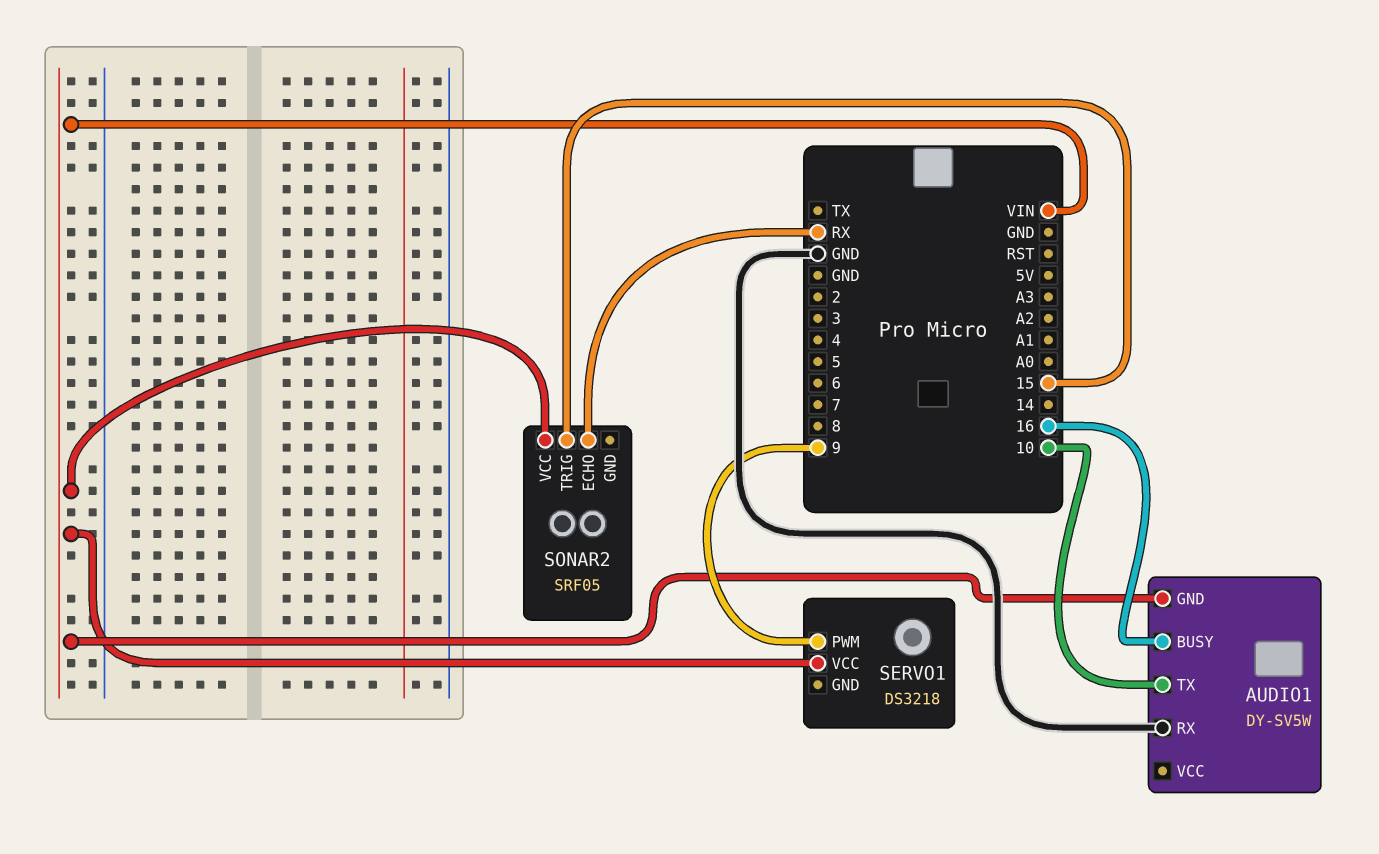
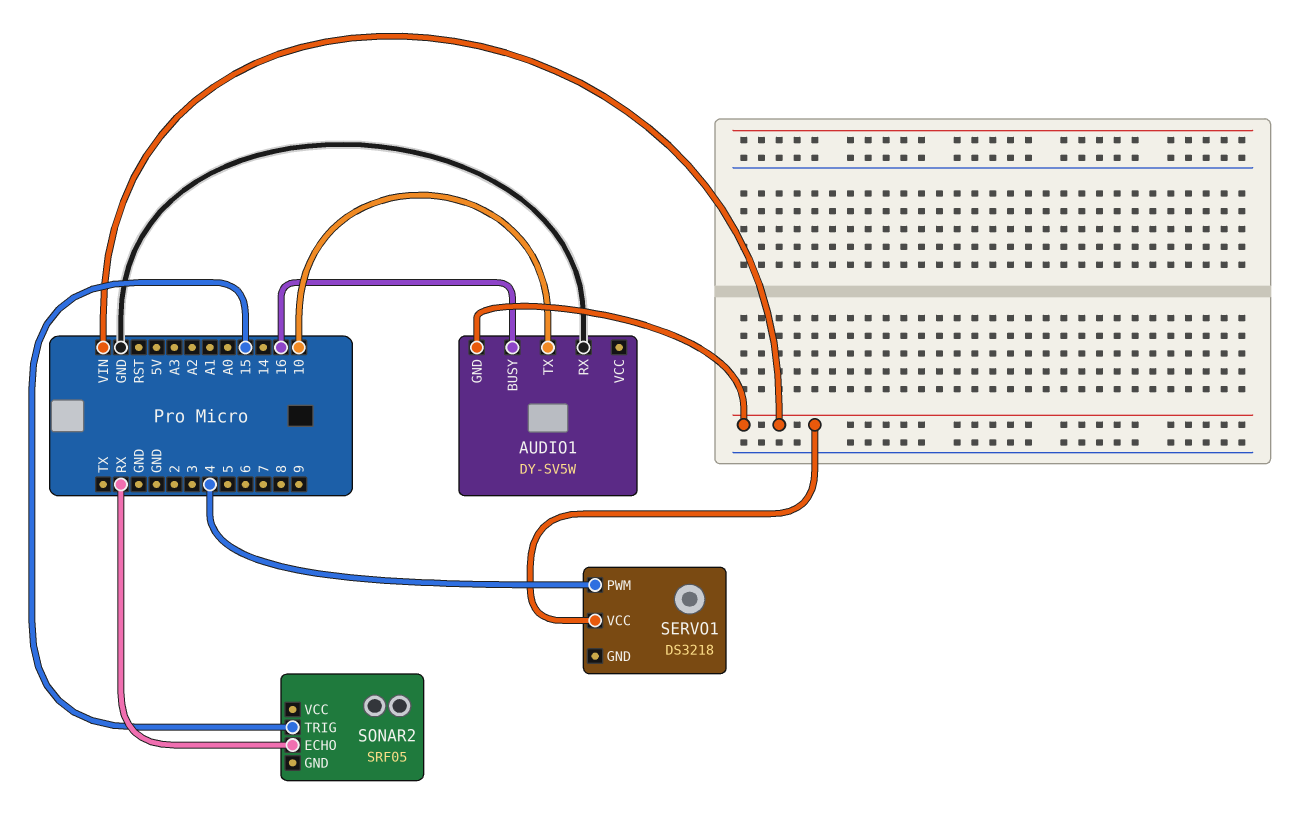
SERVO1 pin PWM: 9 -> 4
SONAR2 pin VCC: VIN -> none

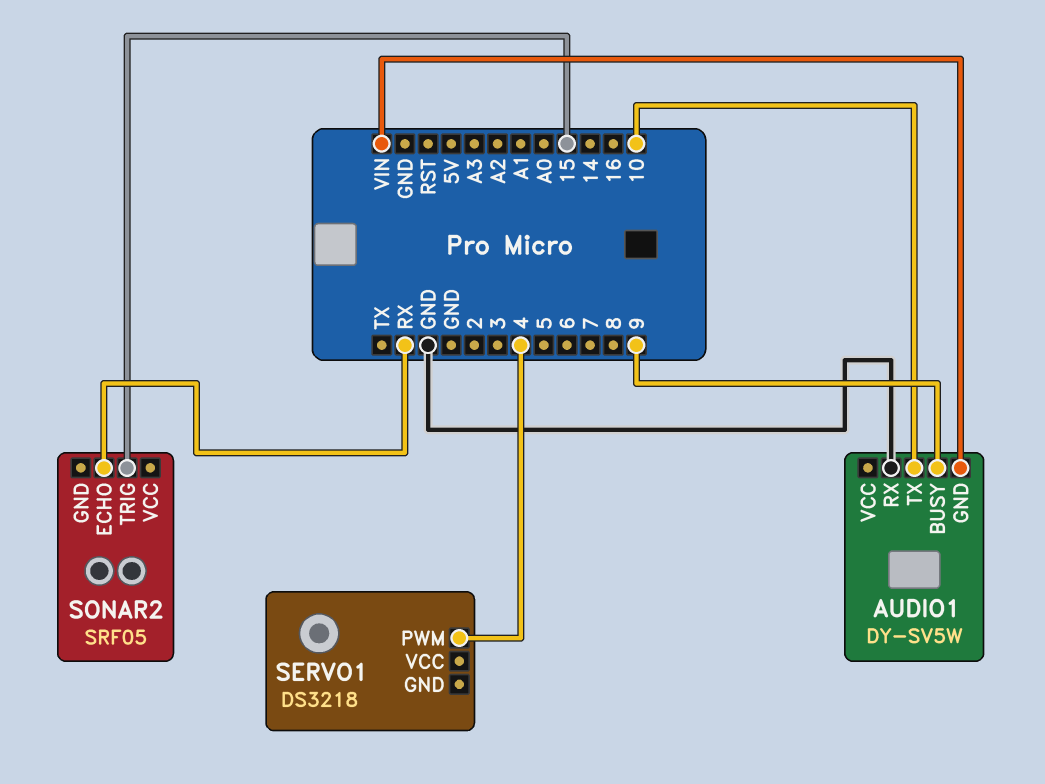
AUDIO1 pin BUSY: 16 -> 9
SERVO1 pin VCC: VIN -> none

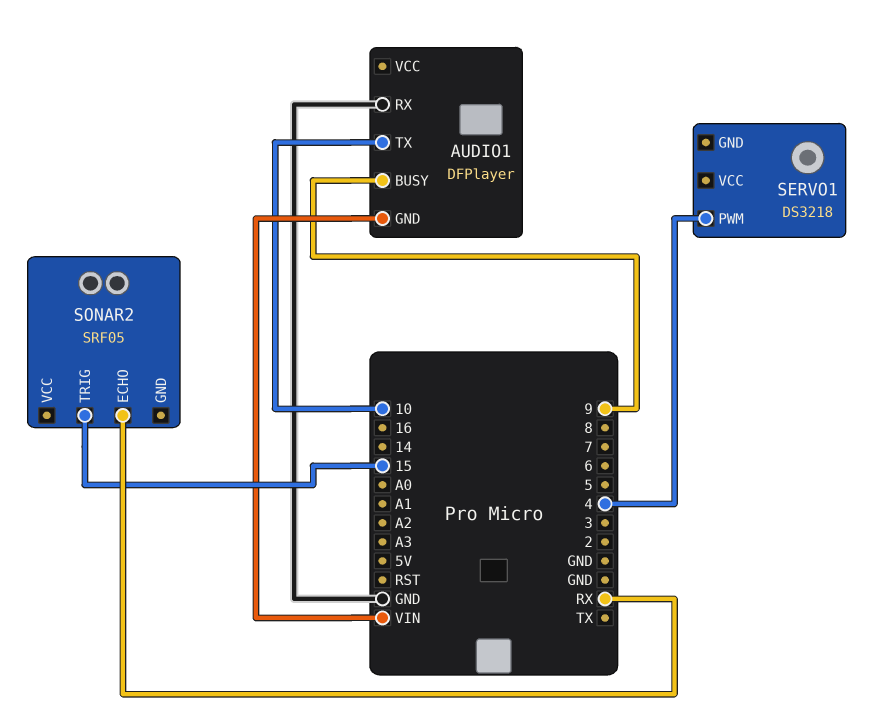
AUDIO1: DY-SV5W -> DFPlayer

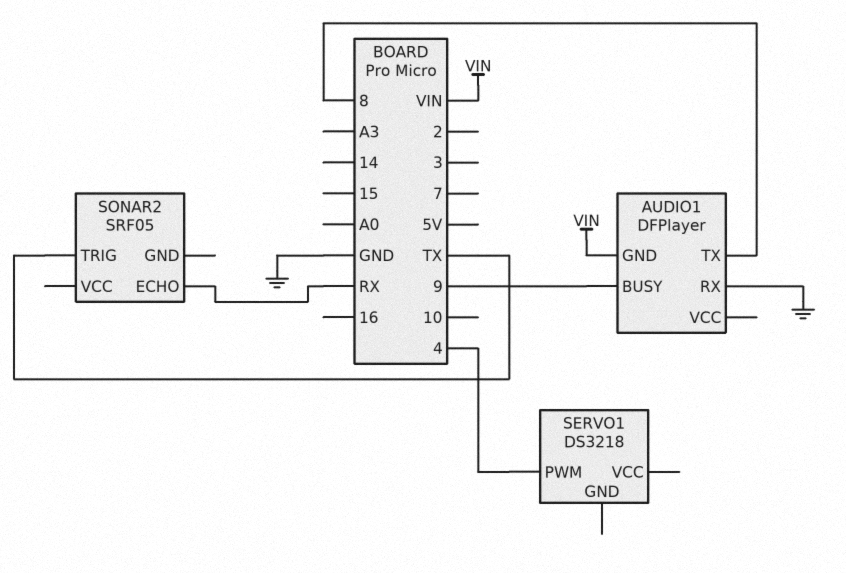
AUDIO1 pin TX: 10 -> 8
SONAR2 pin TRIG: 15 -> TX

